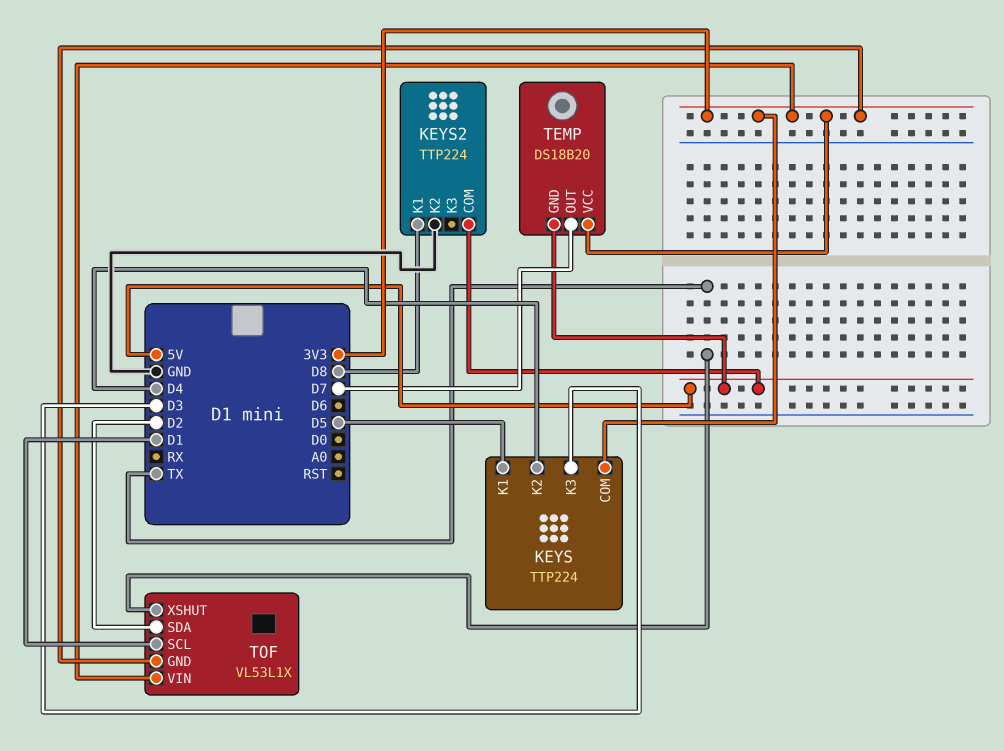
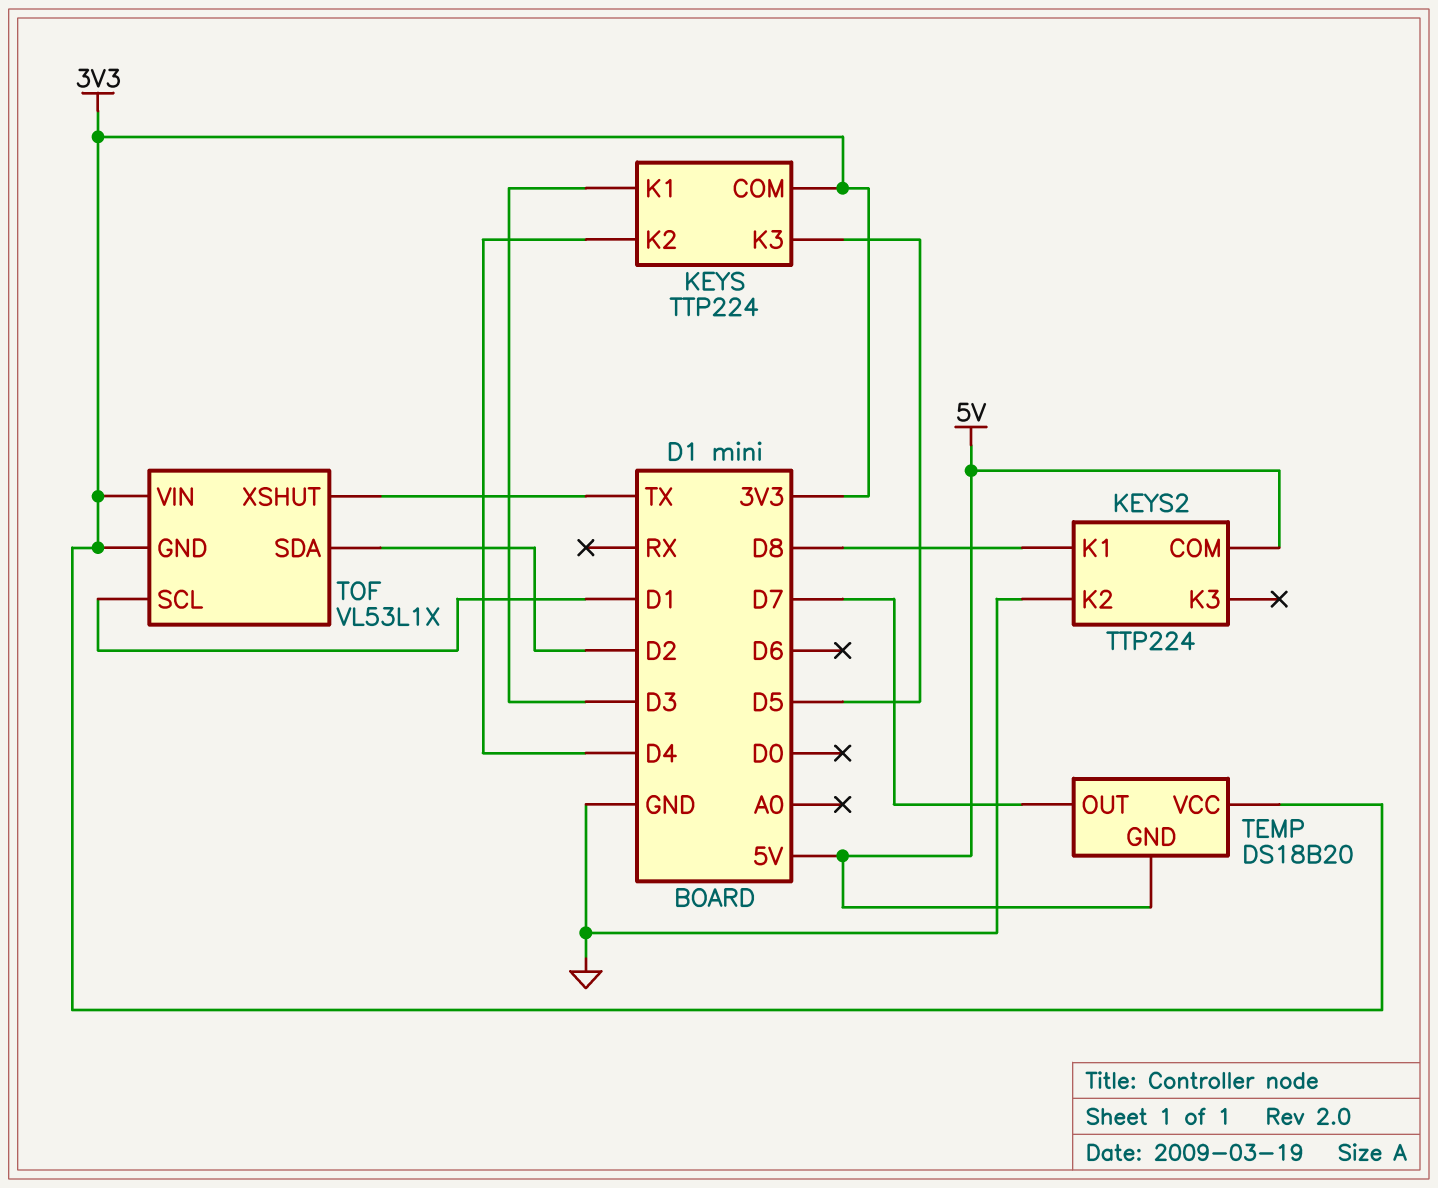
KEYS pin K1: D5 -> D3
KEYS pin K3: D3 -> D5

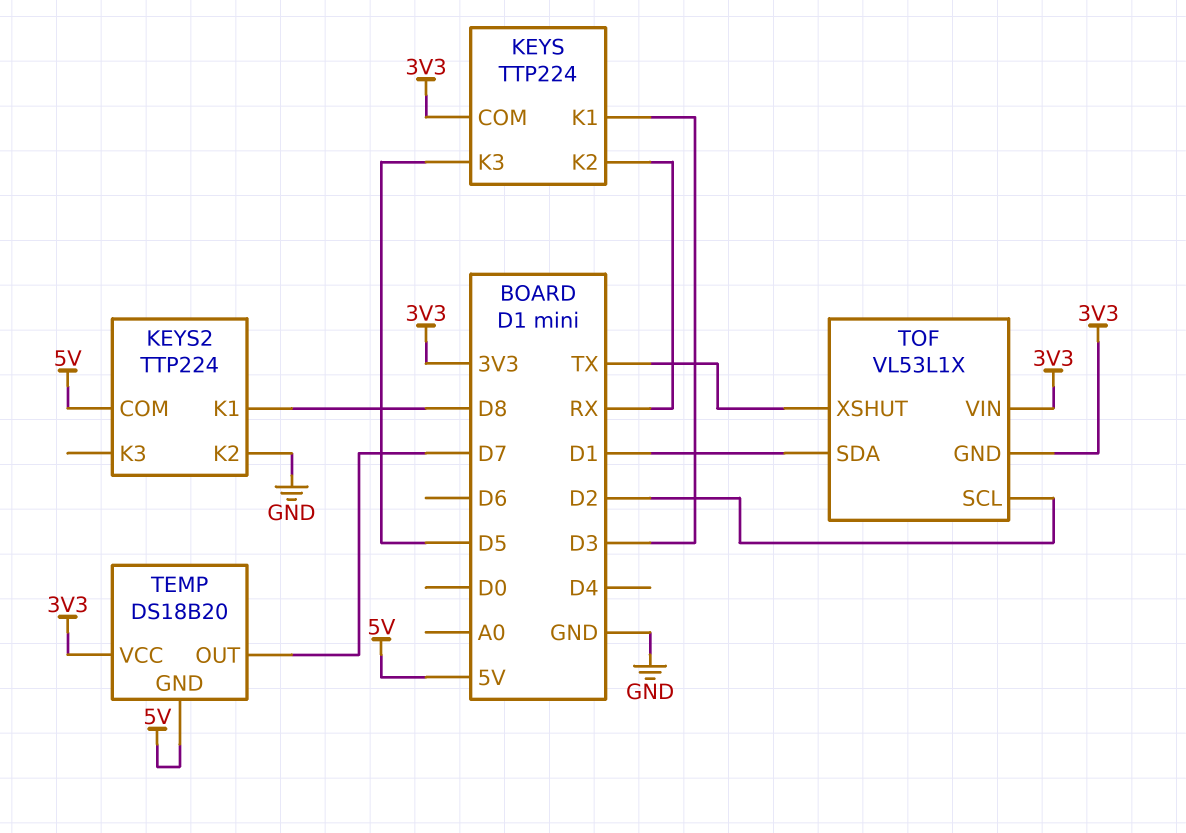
KEYS pin K2: D4 -> RX
TOF pin SCL: D1 -> D2
TOF pin SDA: D2 -> D1

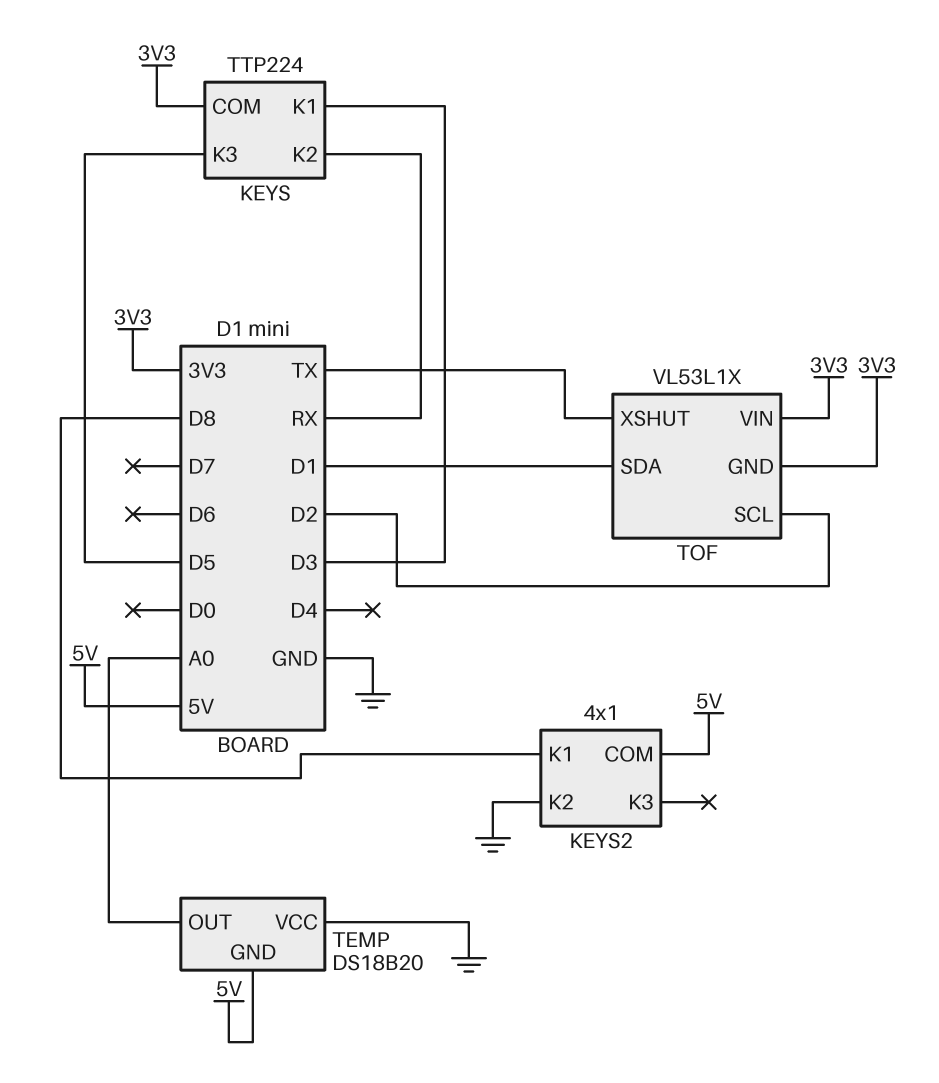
KEYS2: TTP224 -> 4x1
TEMP pin OUT: D7 -> A0
TEMP pin VCC: 3V3 -> GND

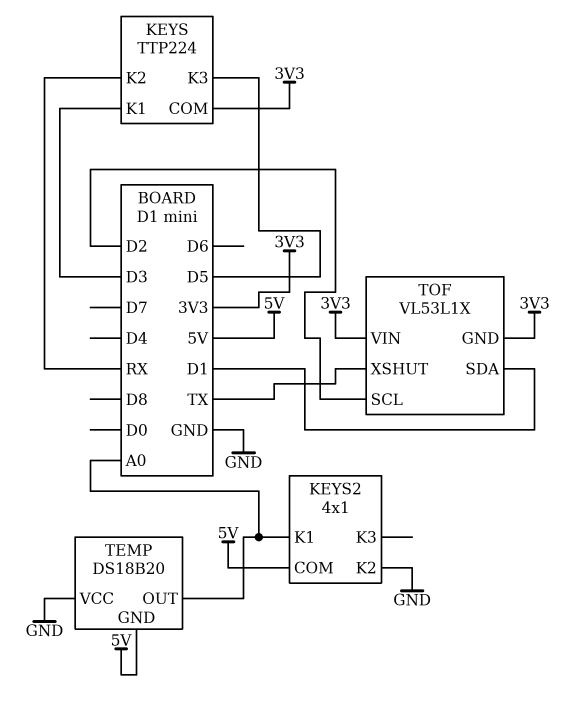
KEYS2 pin K1: D8 -> A0

